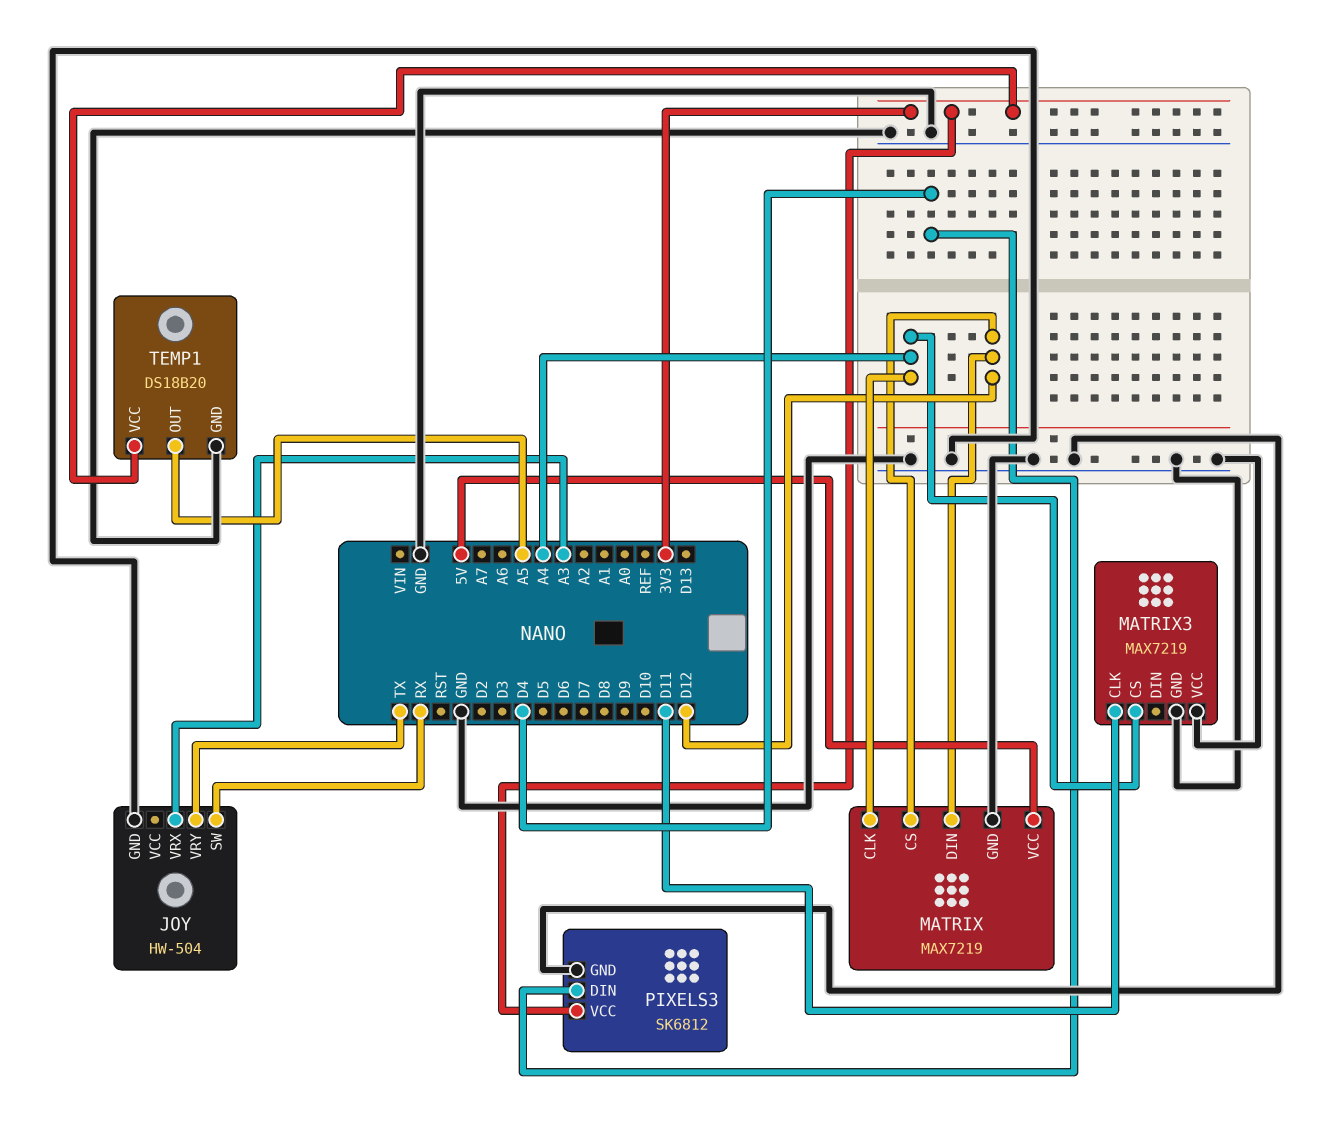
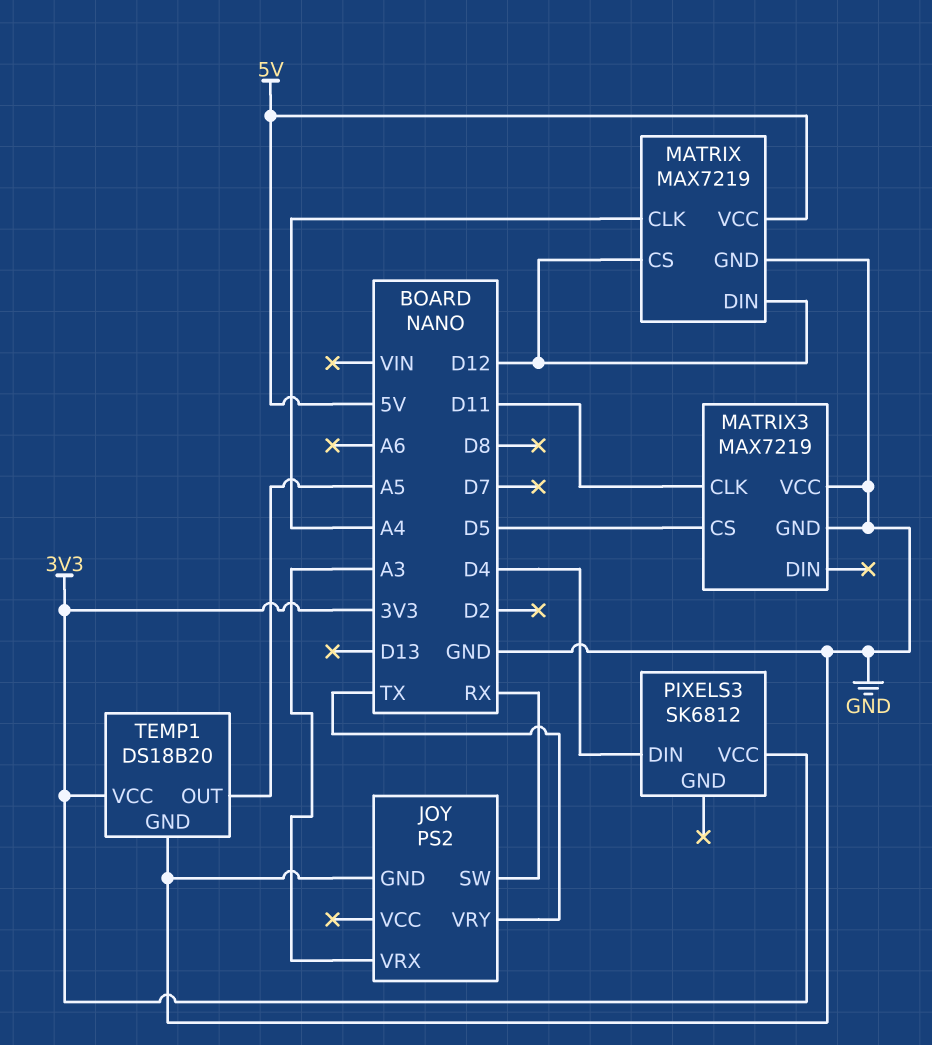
JOY: HW-504 -> PS2
MATRIX3 pin CS: A4 -> D5
PIXELS3 pin GND: GND -> none

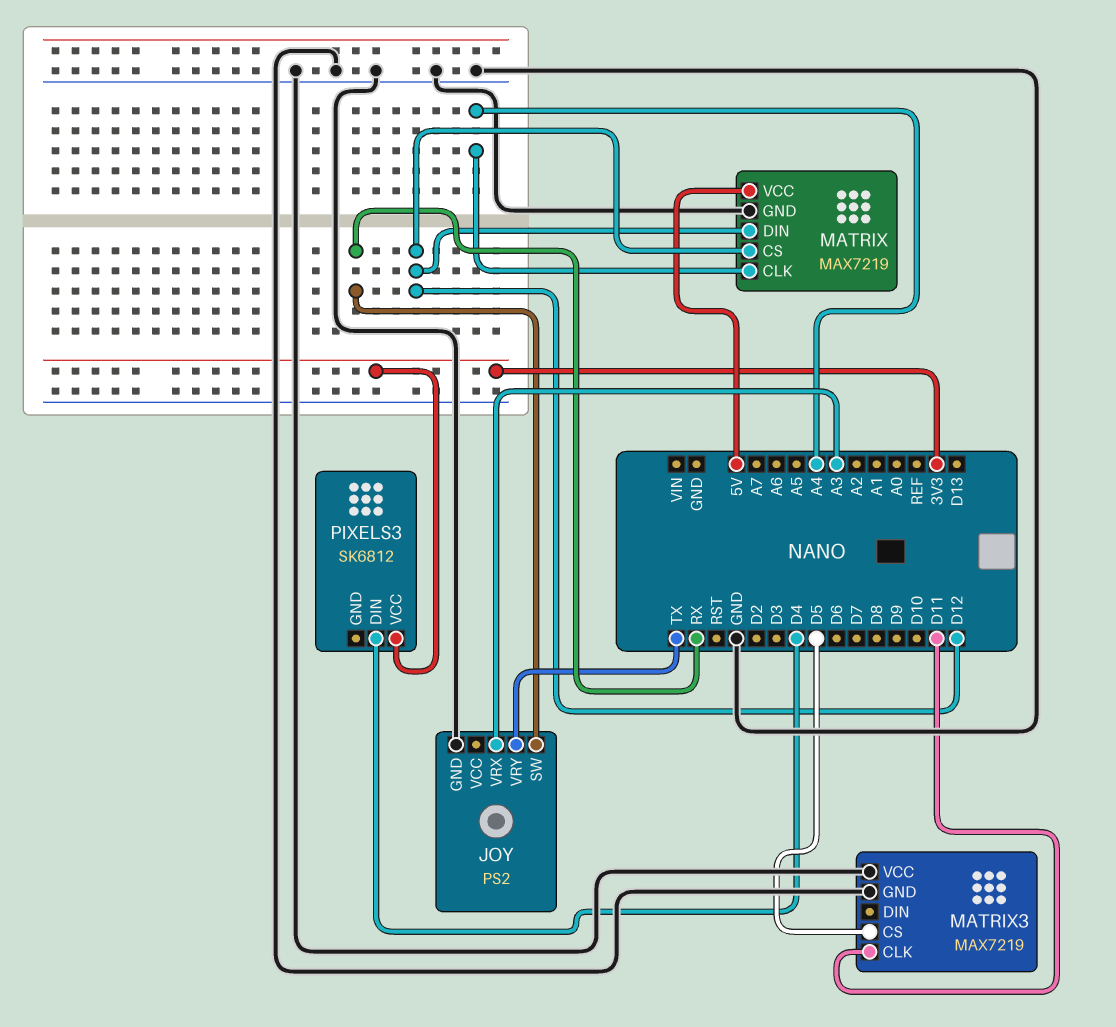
TEMP1: DS18B20 -> none
TEMP1 pin GND: GND -> none
TEMP1 pin OUT: A5 -> none
TEMP1 pin VCC: 3V3 -> none

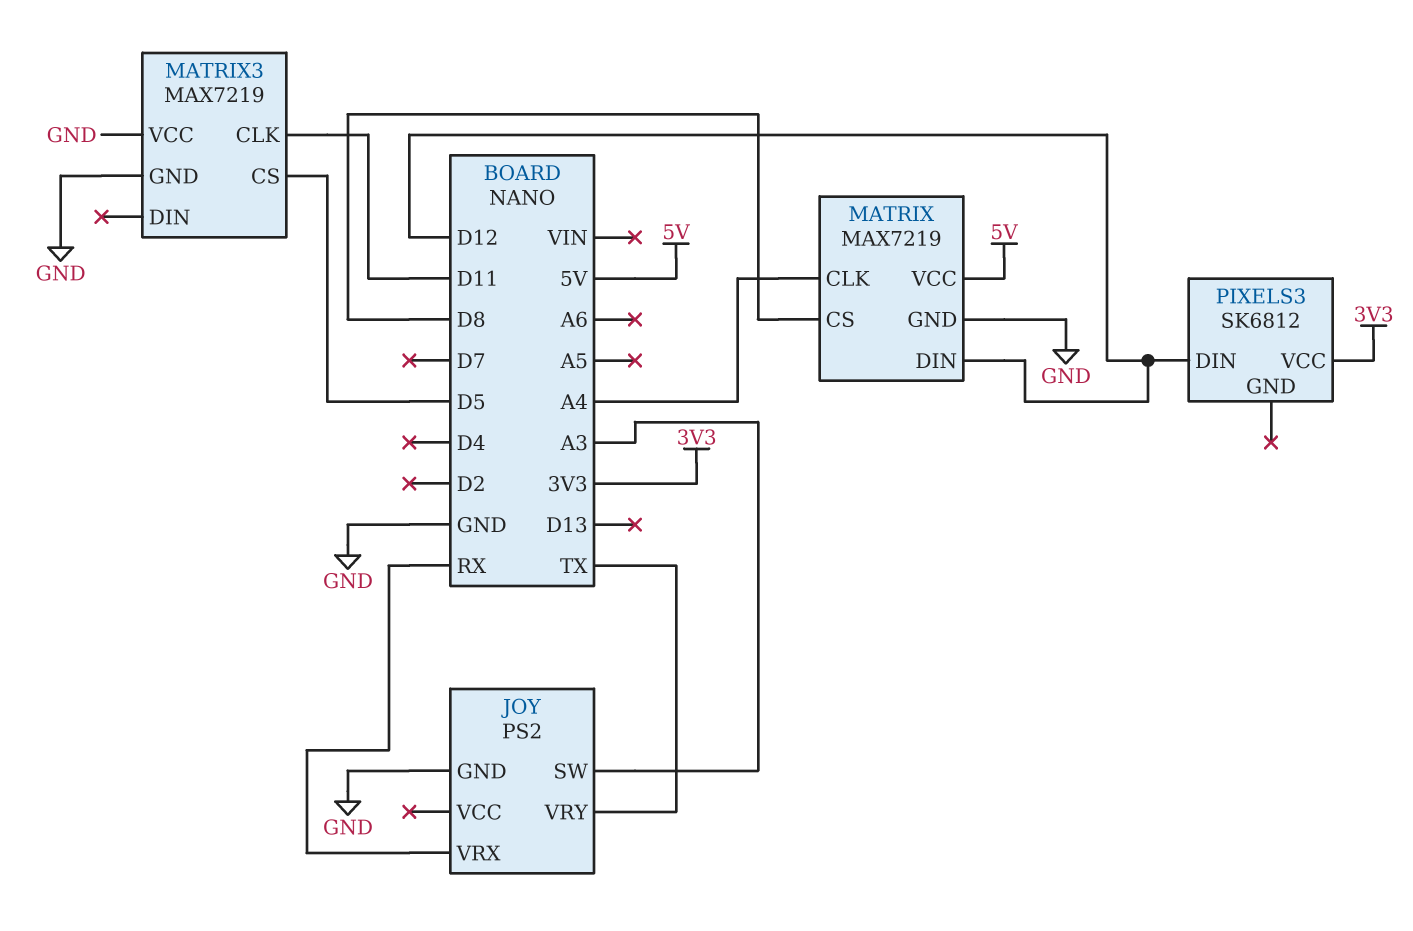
JOY pin SW: RX -> A3
JOY pin VRX: A3 -> RX
MATRIX pin CS: D12 -> D8
PIXELS3 pin DIN: D4 -> D12

